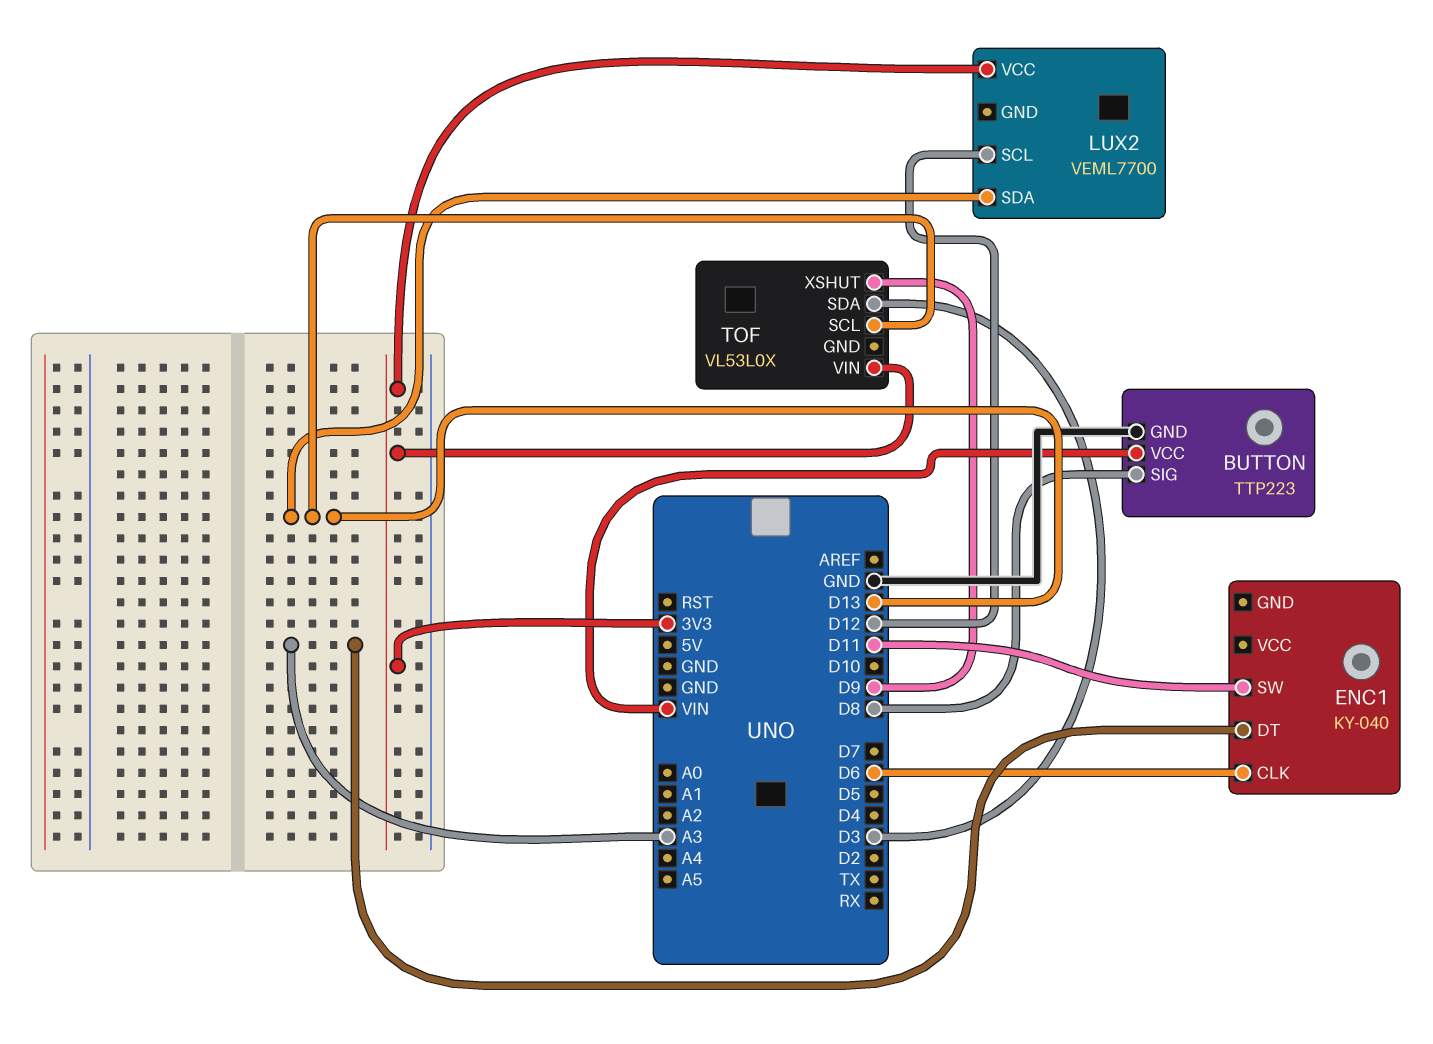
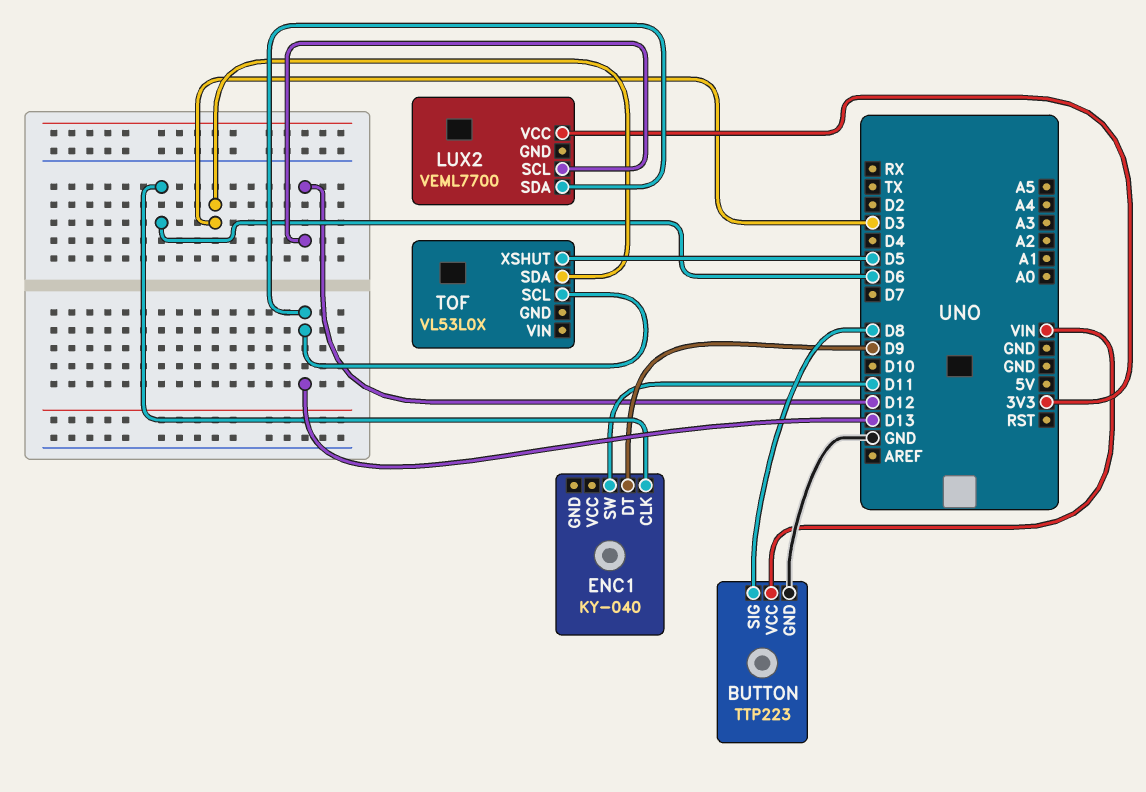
ENC1 pin DT: A3 -> D9
TOF pin VIN: 3V3 -> none
TOF pin XSHUT: D9 -> D5

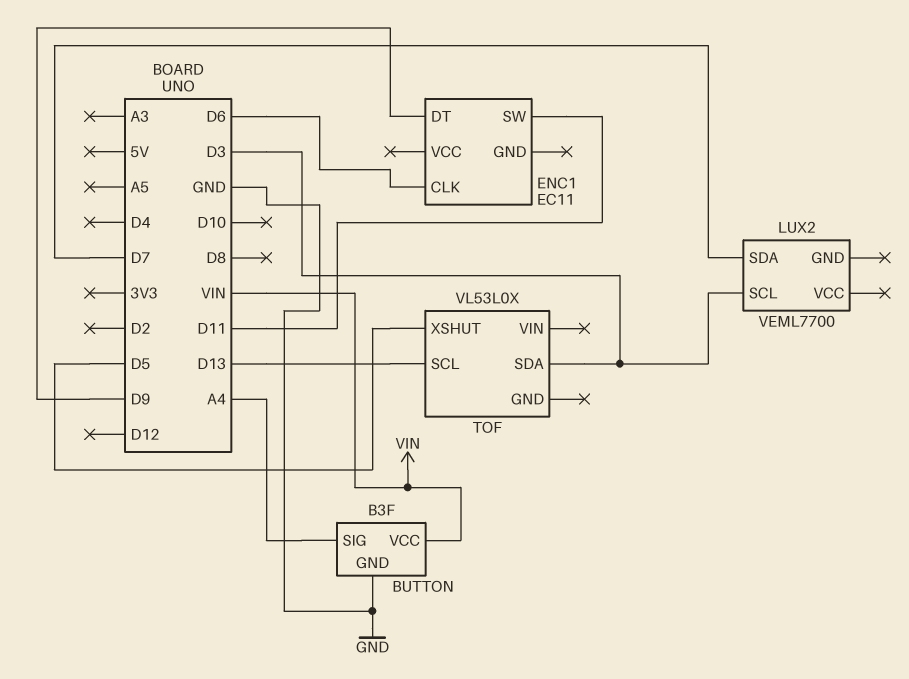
BUTTON: TTP223 -> B3F
BUTTON pin SIG: D8 -> A4
ENC1: KY-040 -> EC11
LUX2 pin SCL: D12 -> D3
LUX2 pin SDA: D13 -> D7
LUX2 pin VCC: 3V3 -> none

